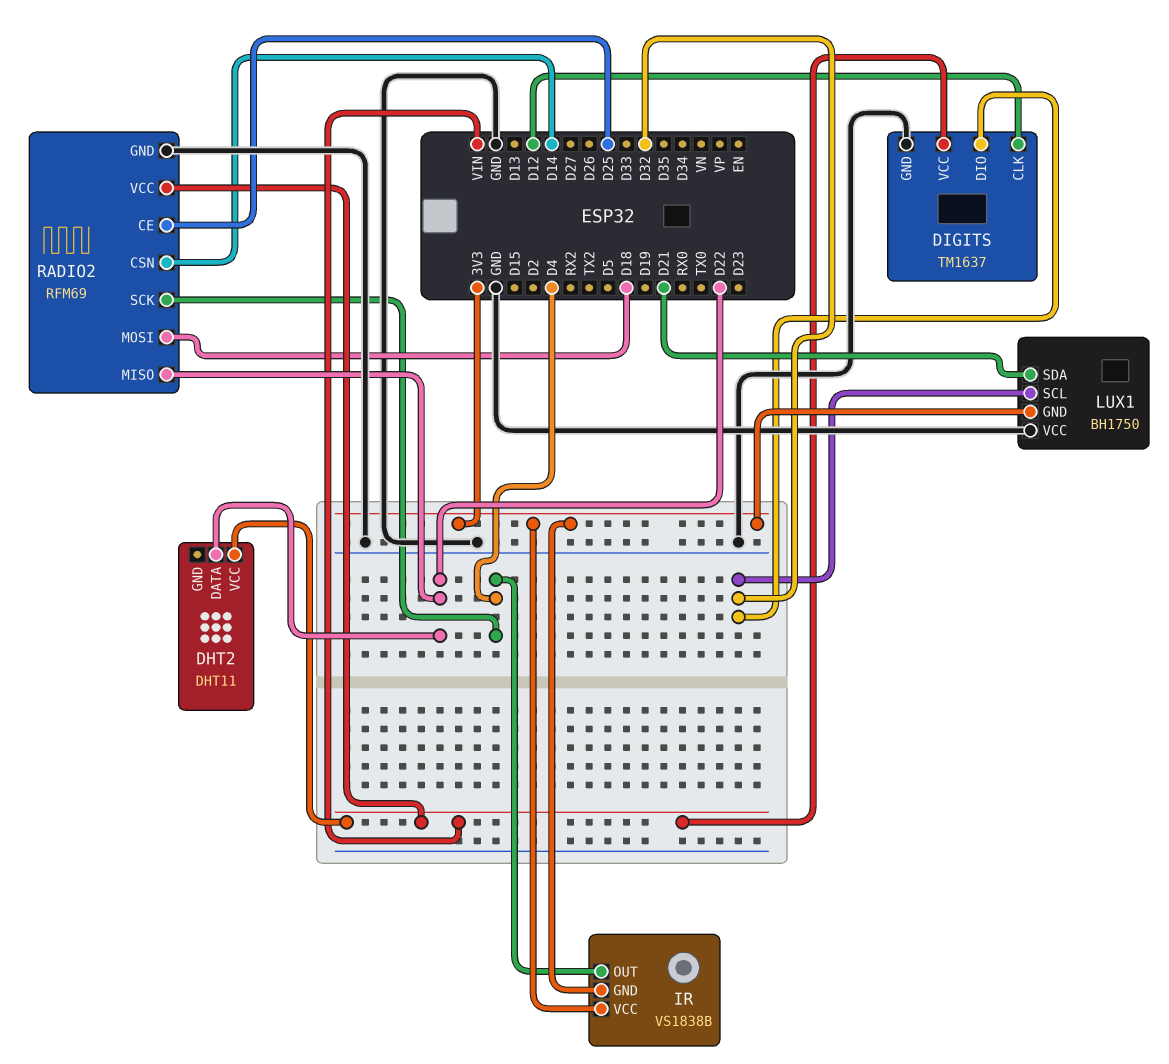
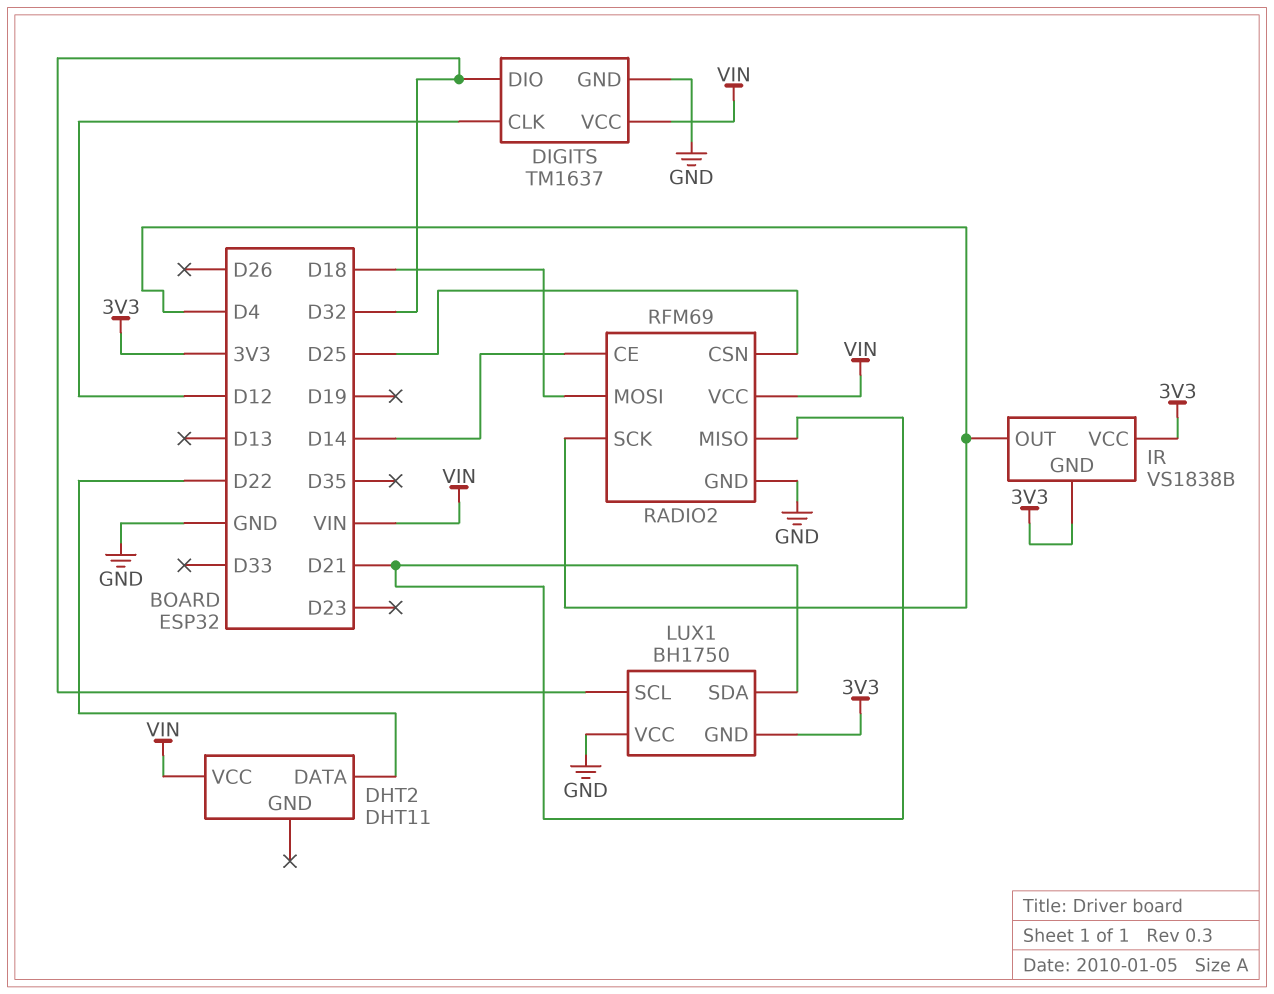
RADIO2 pin CE: D25 -> D14
RADIO2 pin CSN: D14 -> D25
RADIO2 pin MISO: D22 -> D21

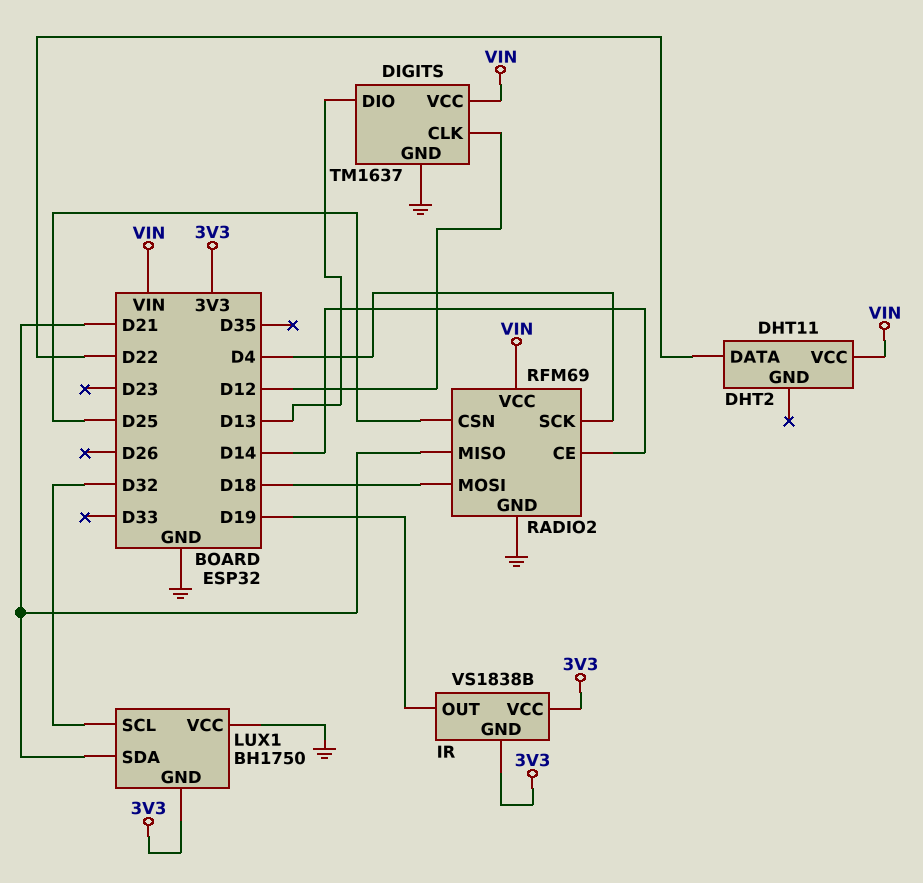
DIGITS pin DIO: D32 -> D13
IR pin OUT: D4 -> D19

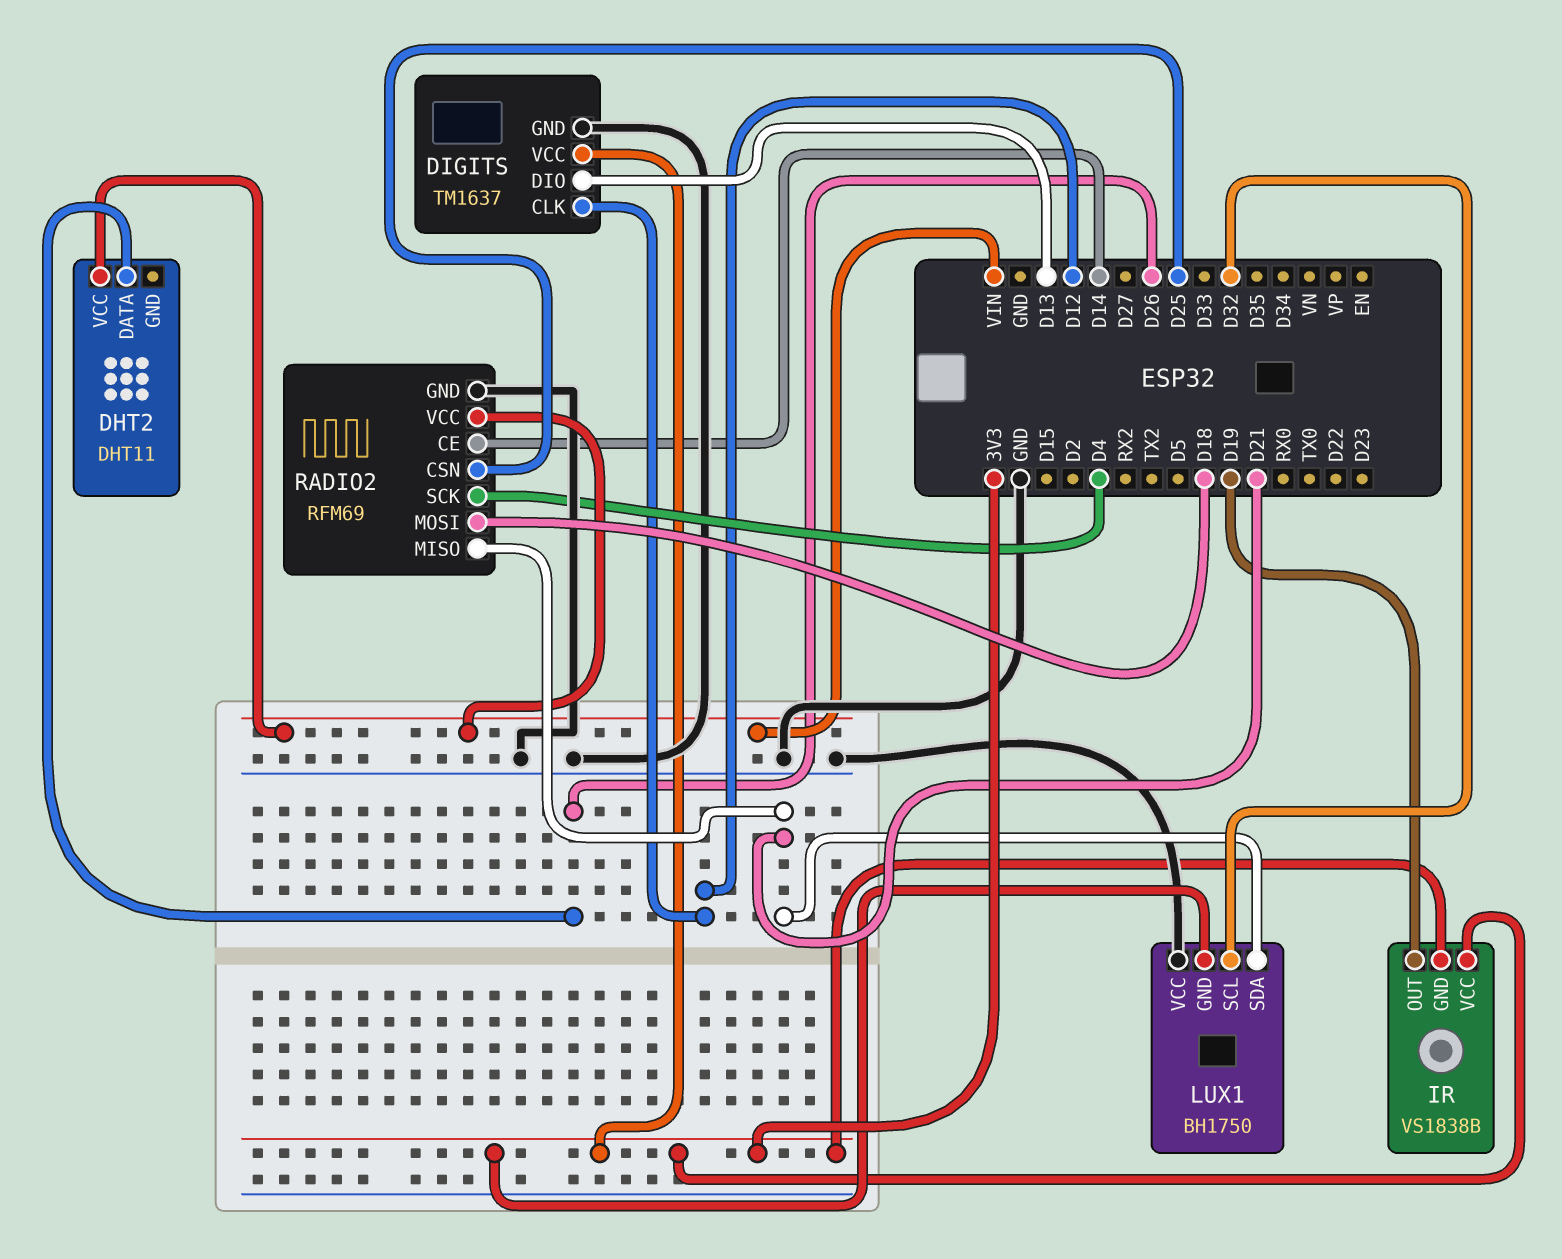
DHT2 pin DATA: D22 -> D26
DIGITS pin VCC: VIN -> 3V3

